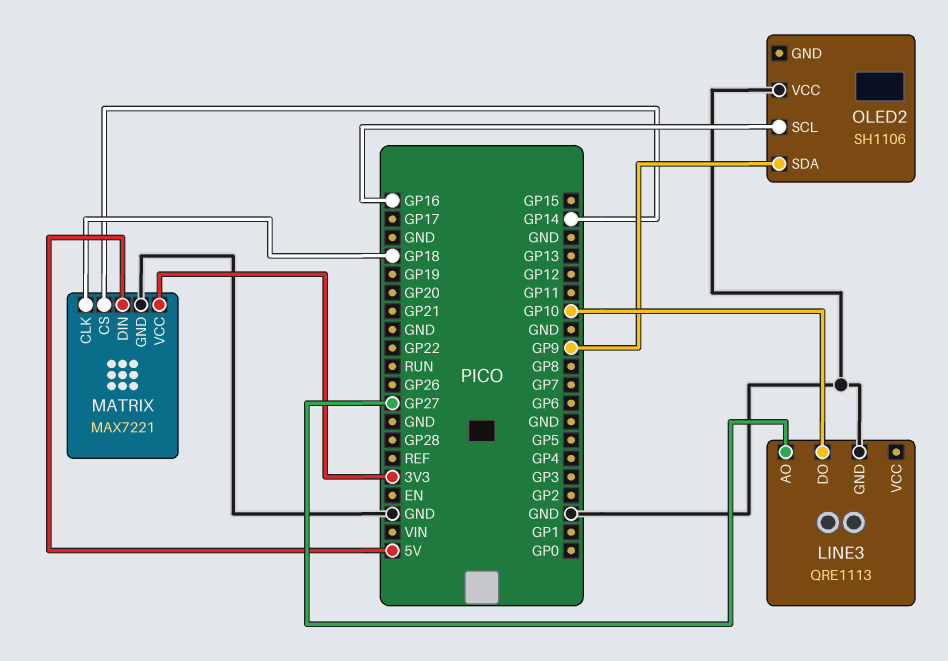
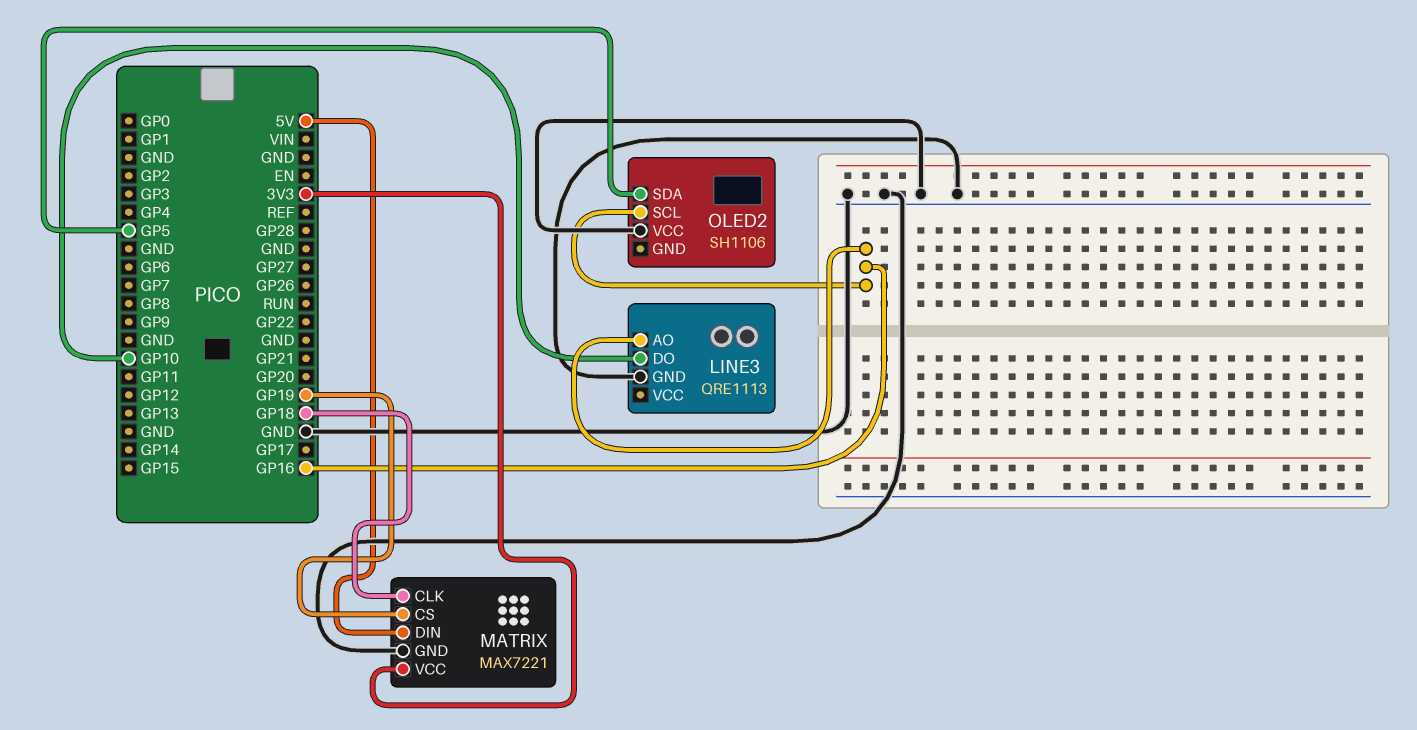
LINE3 pin AO: GP27 -> GP16
MATRIX pin CS: GP14 -> GP19
OLED2 pin SDA: GP9 -> GP5

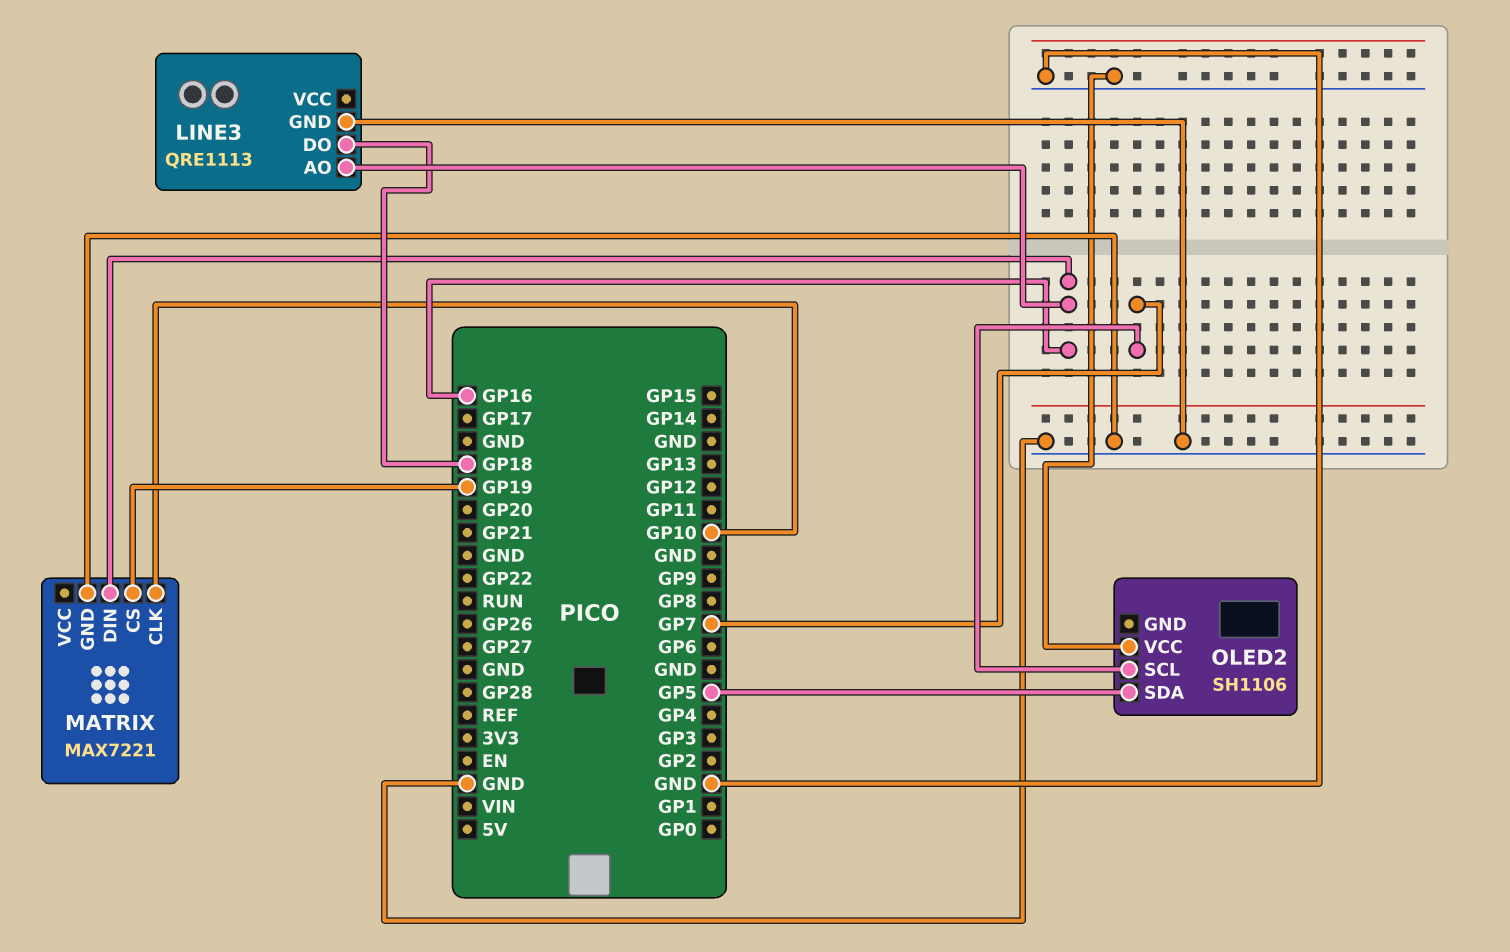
LINE3 pin DO: GP10 -> GP18
MATRIX pin CLK: GP18 -> GP10
MATRIX pin DIN: 5V -> GP16
MATRIX pin VCC: 3V3 -> none
OLED2 pin SCL: GP16 -> GP7

